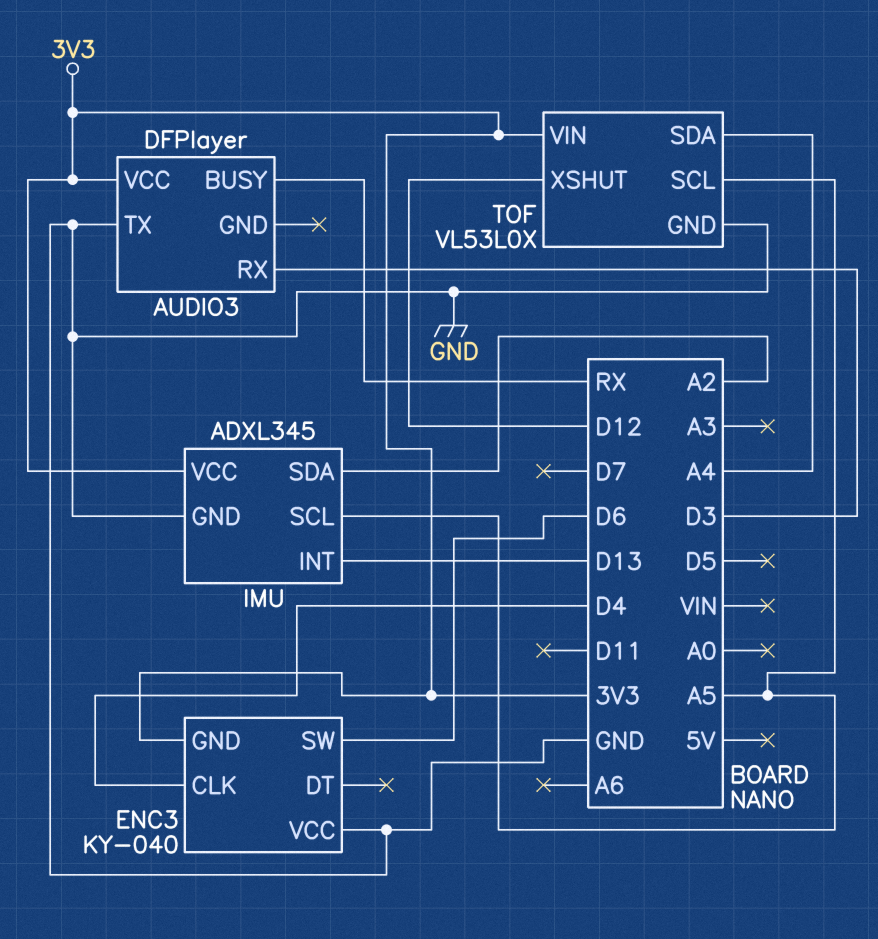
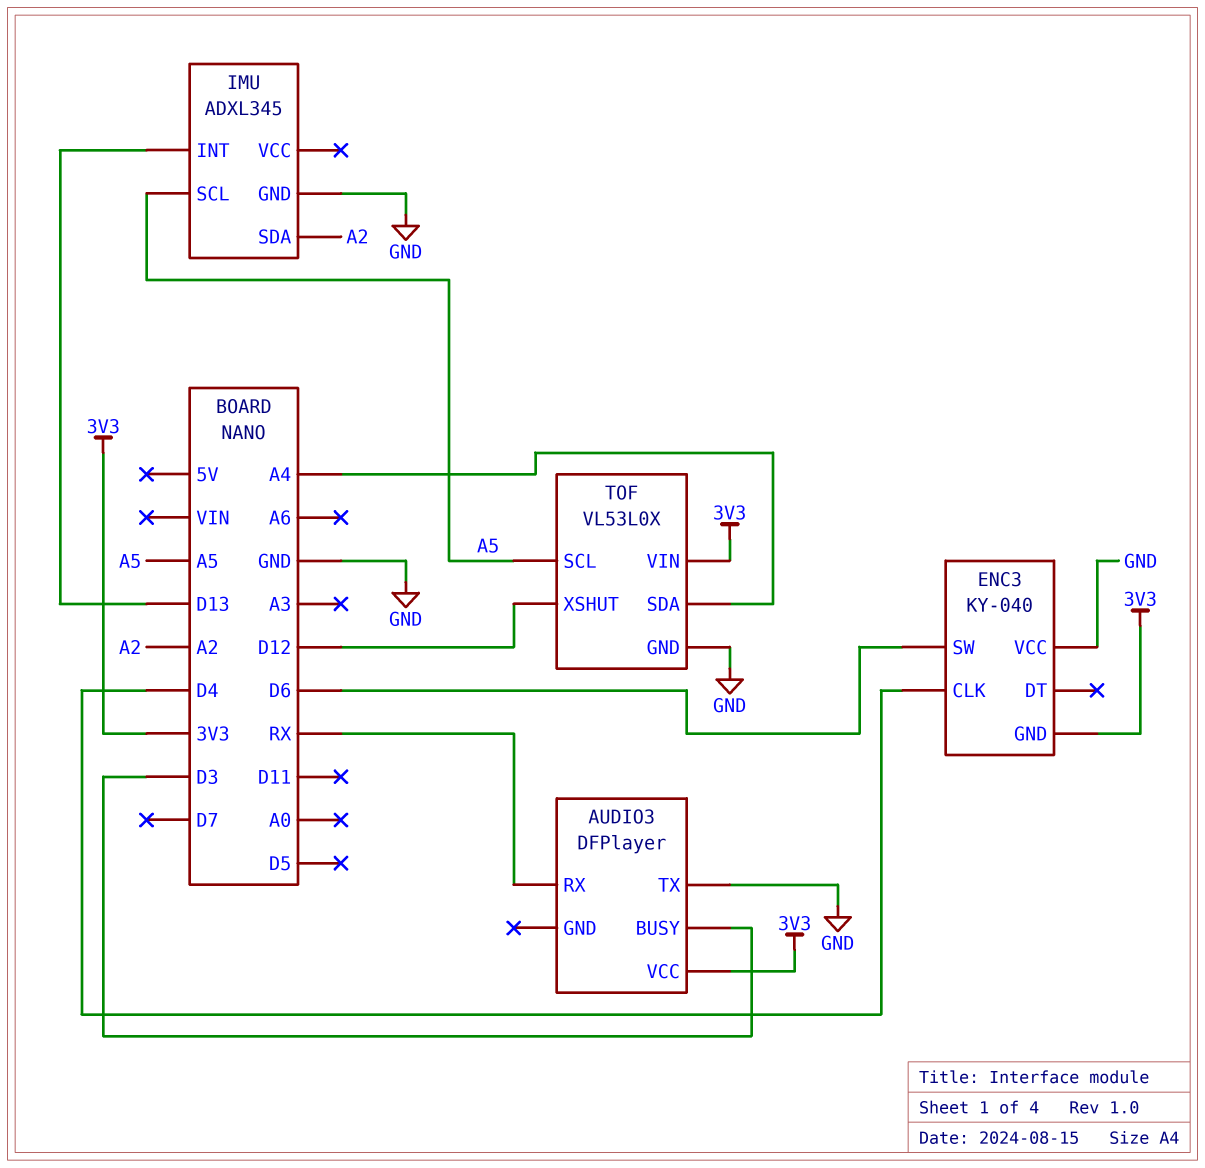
AUDIO3 pin BUSY: RX -> D3
AUDIO3 pin RX: D3 -> RX
IMU pin VCC: 3V3 -> none

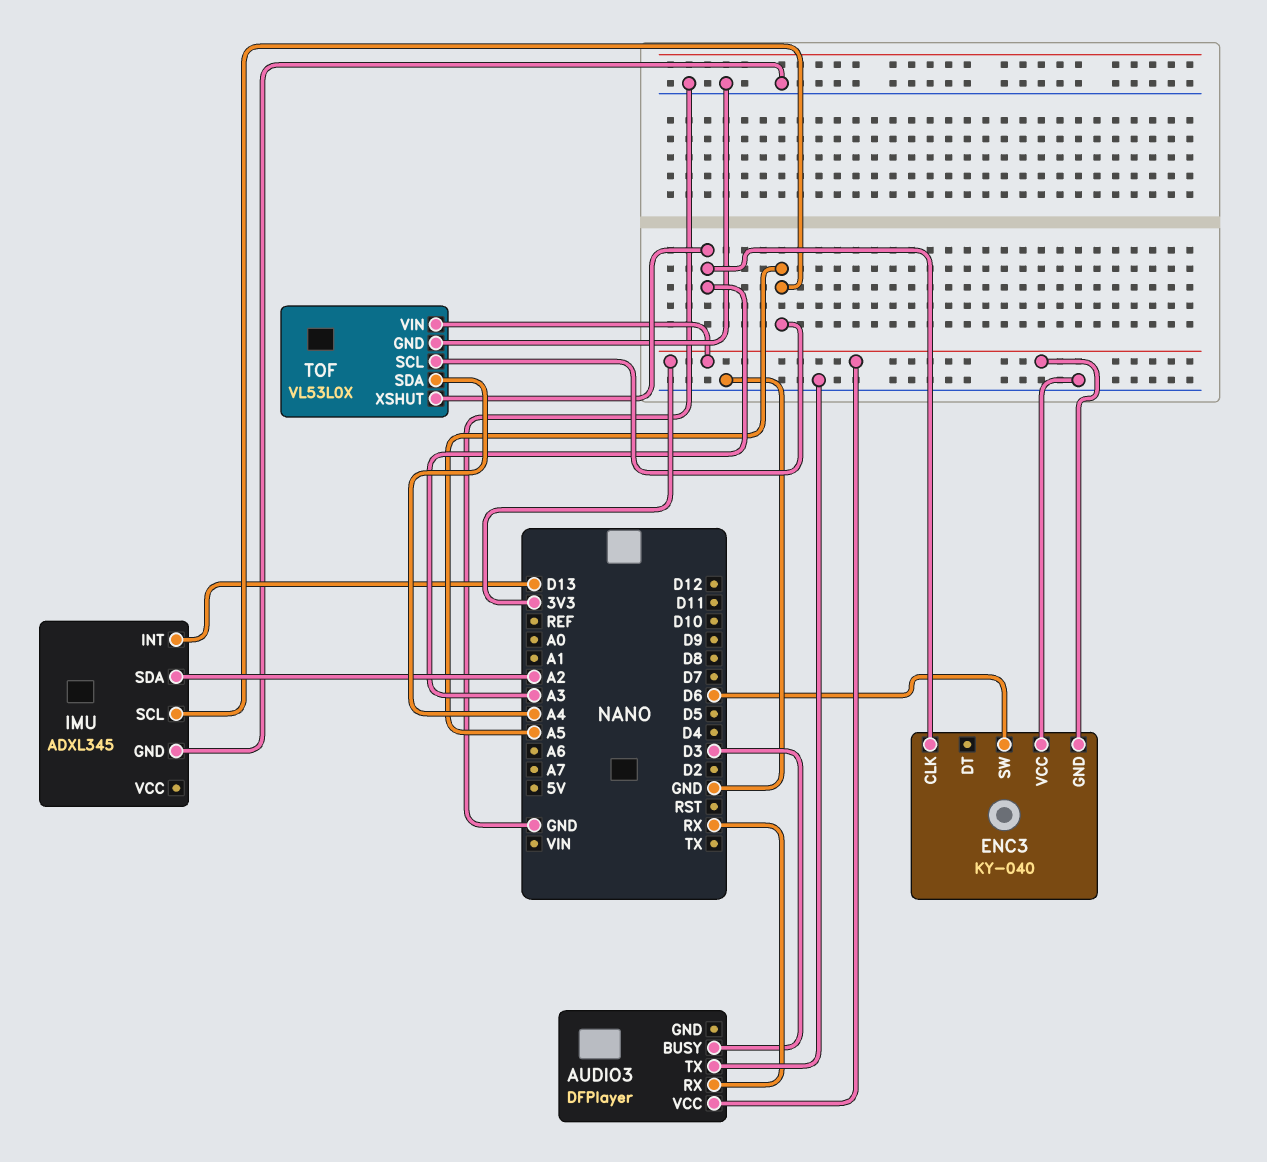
ENC3 pin CLK: D4 -> A3
TOF pin XSHUT: D12 -> A3

